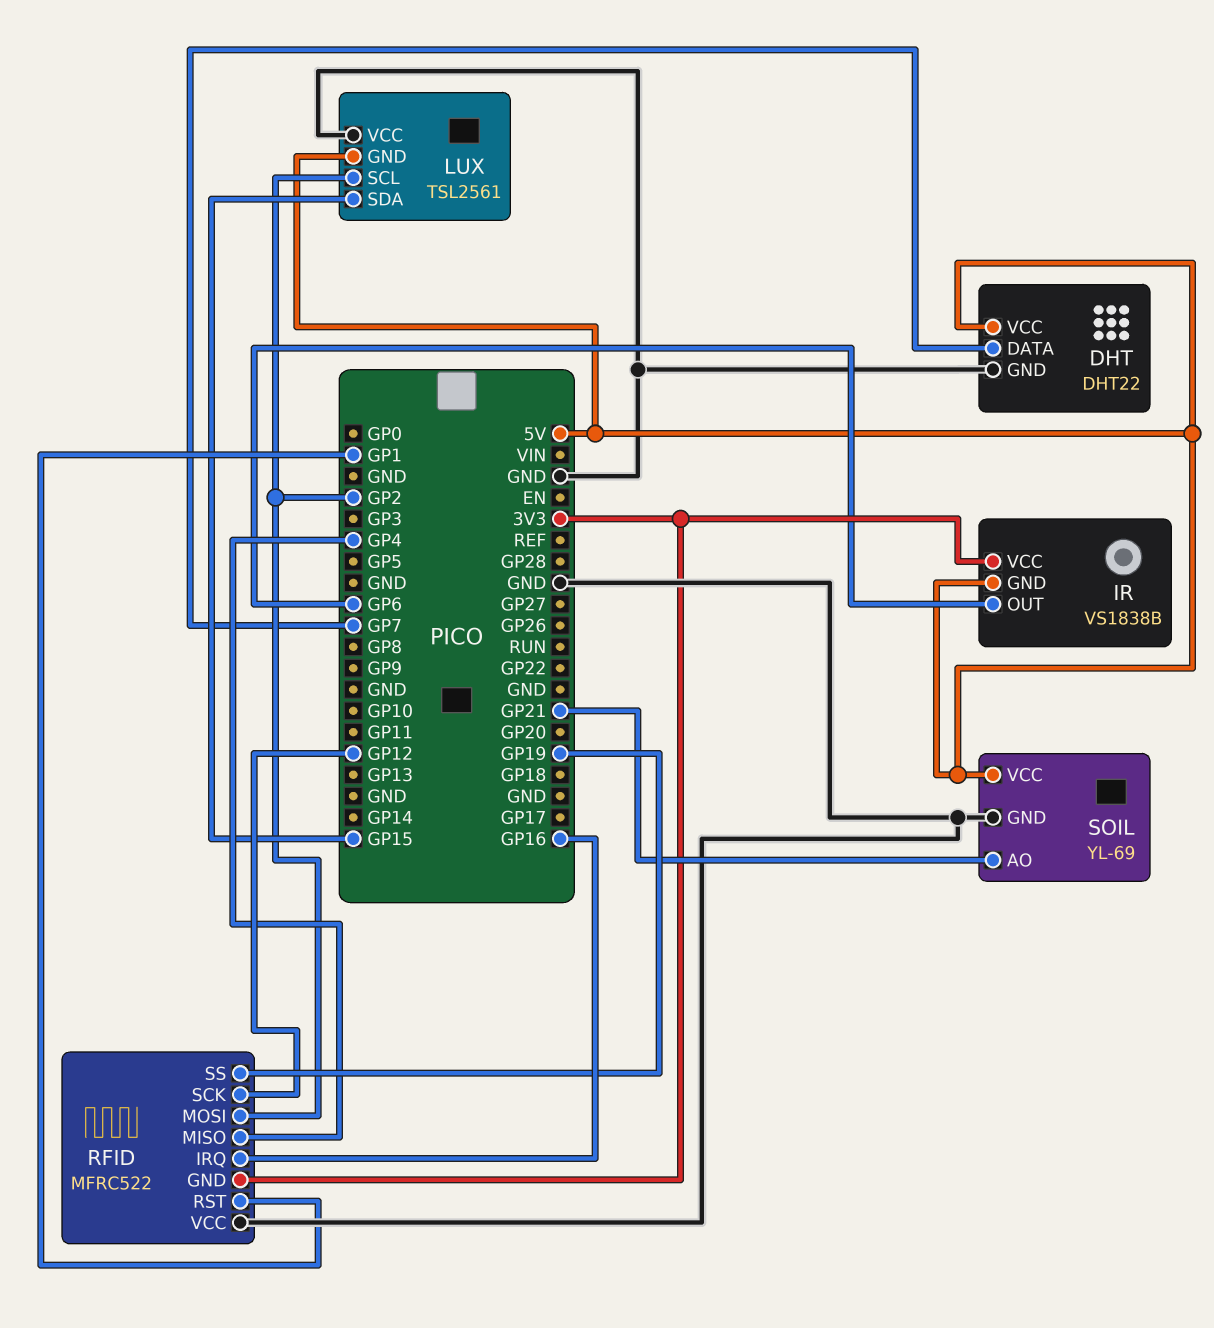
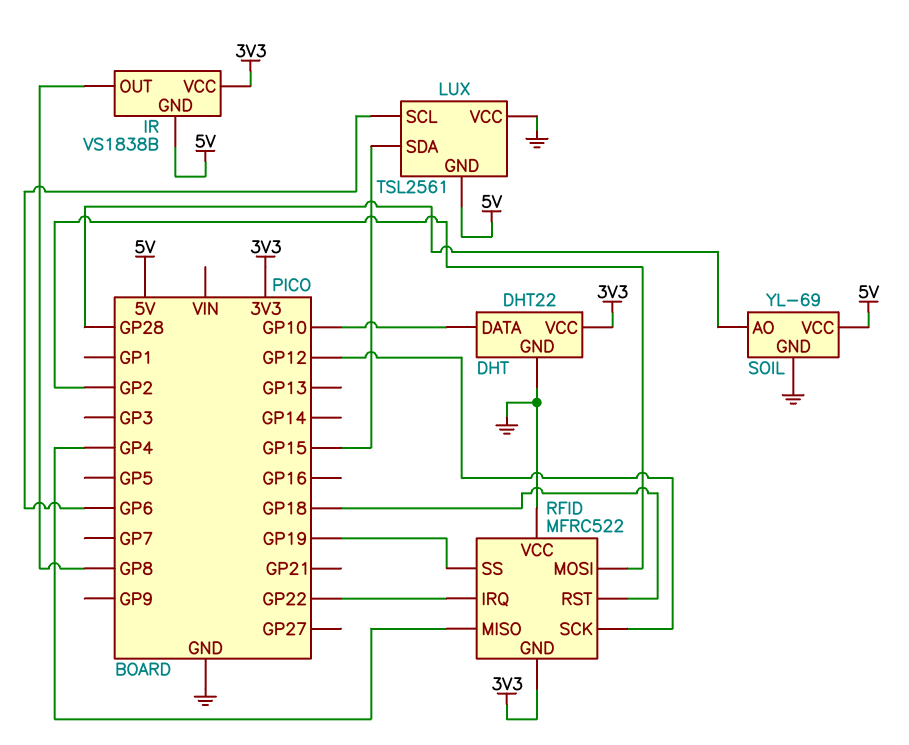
DHT pin DATA: GP7 -> GP10
DHT pin VCC: 5V -> 3V3
IR pin OUT: GP6 -> GP8
LUX pin SCL: GP2 -> GP6
RFID pin IRQ: GP16 -> GP22
RFID pin RST: GP1 -> GP18
SOIL pin AO: GP21 -> GP28

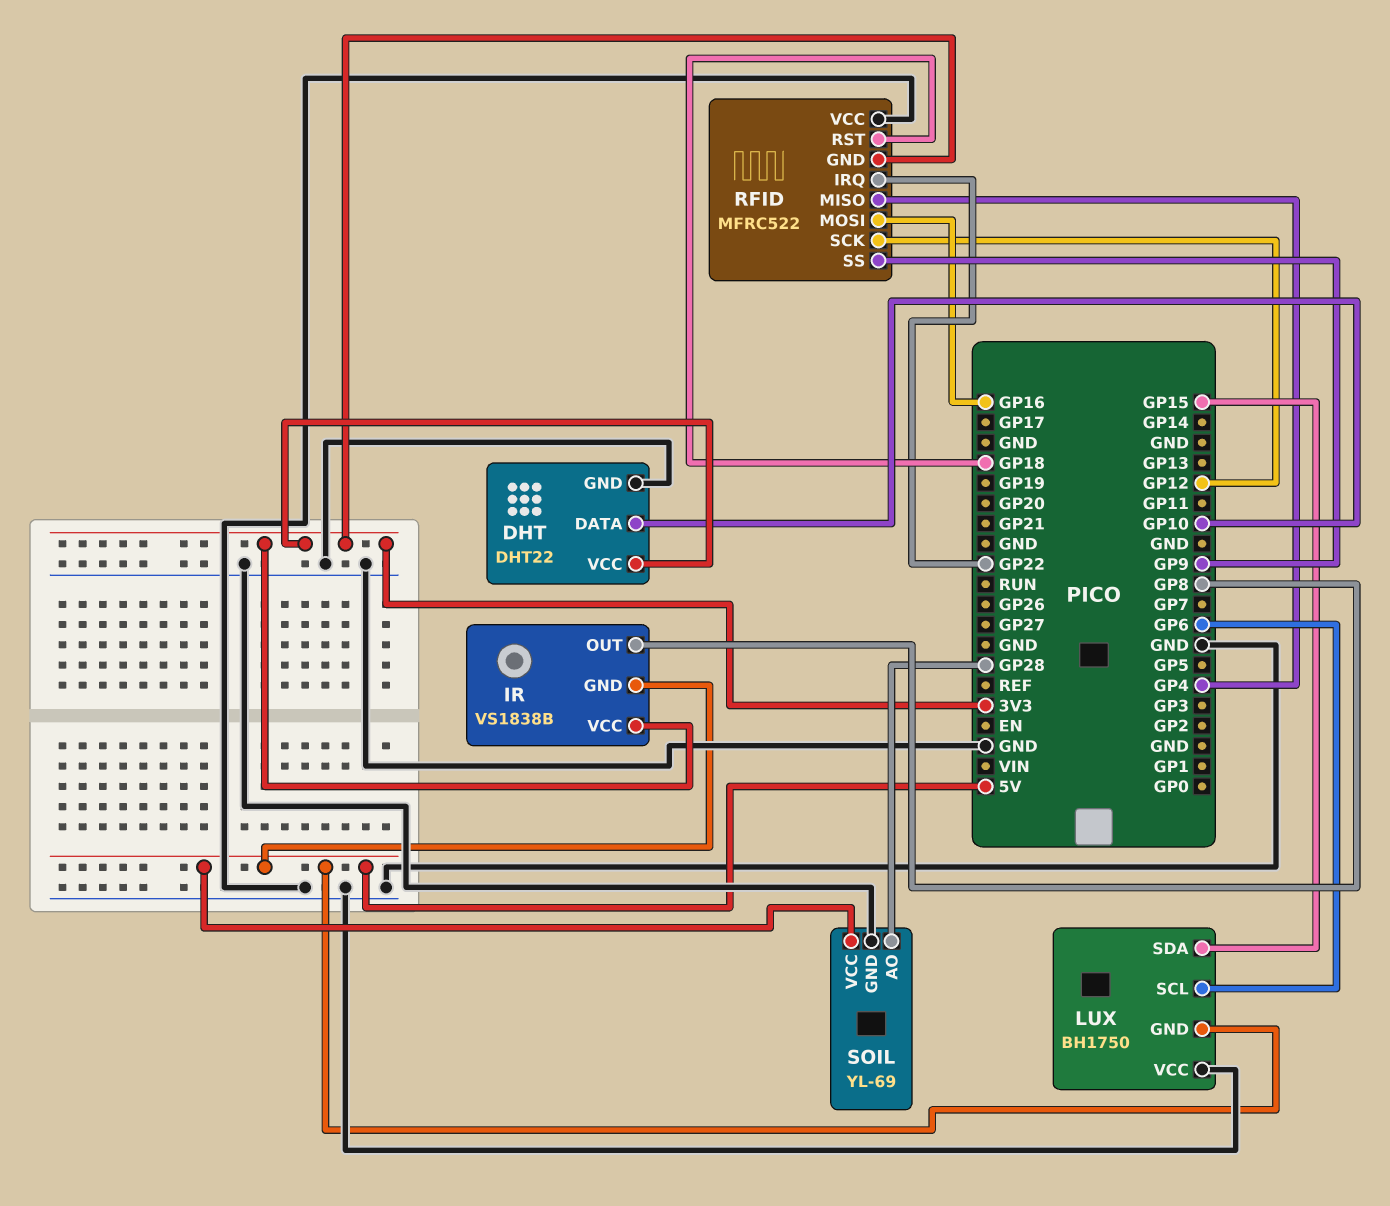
LUX: TSL2561 -> BH1750
RFID pin MOSI: GP2 -> GP16
RFID pin SS: GP19 -> GP9

